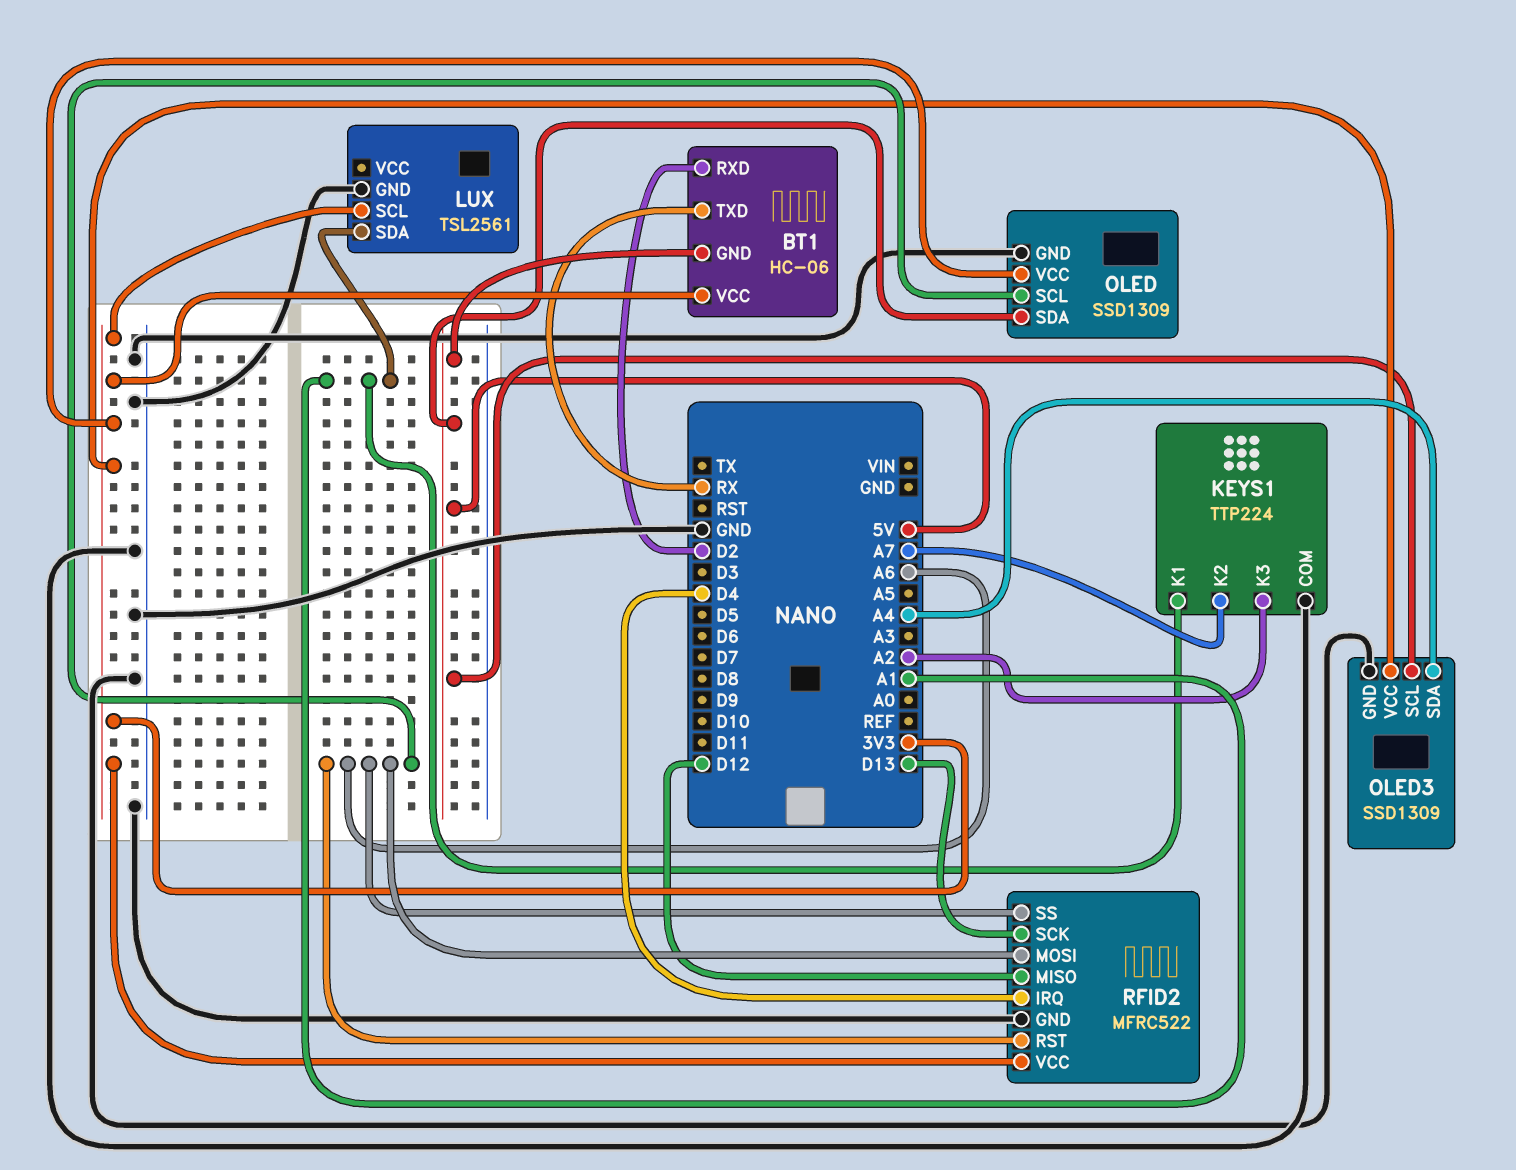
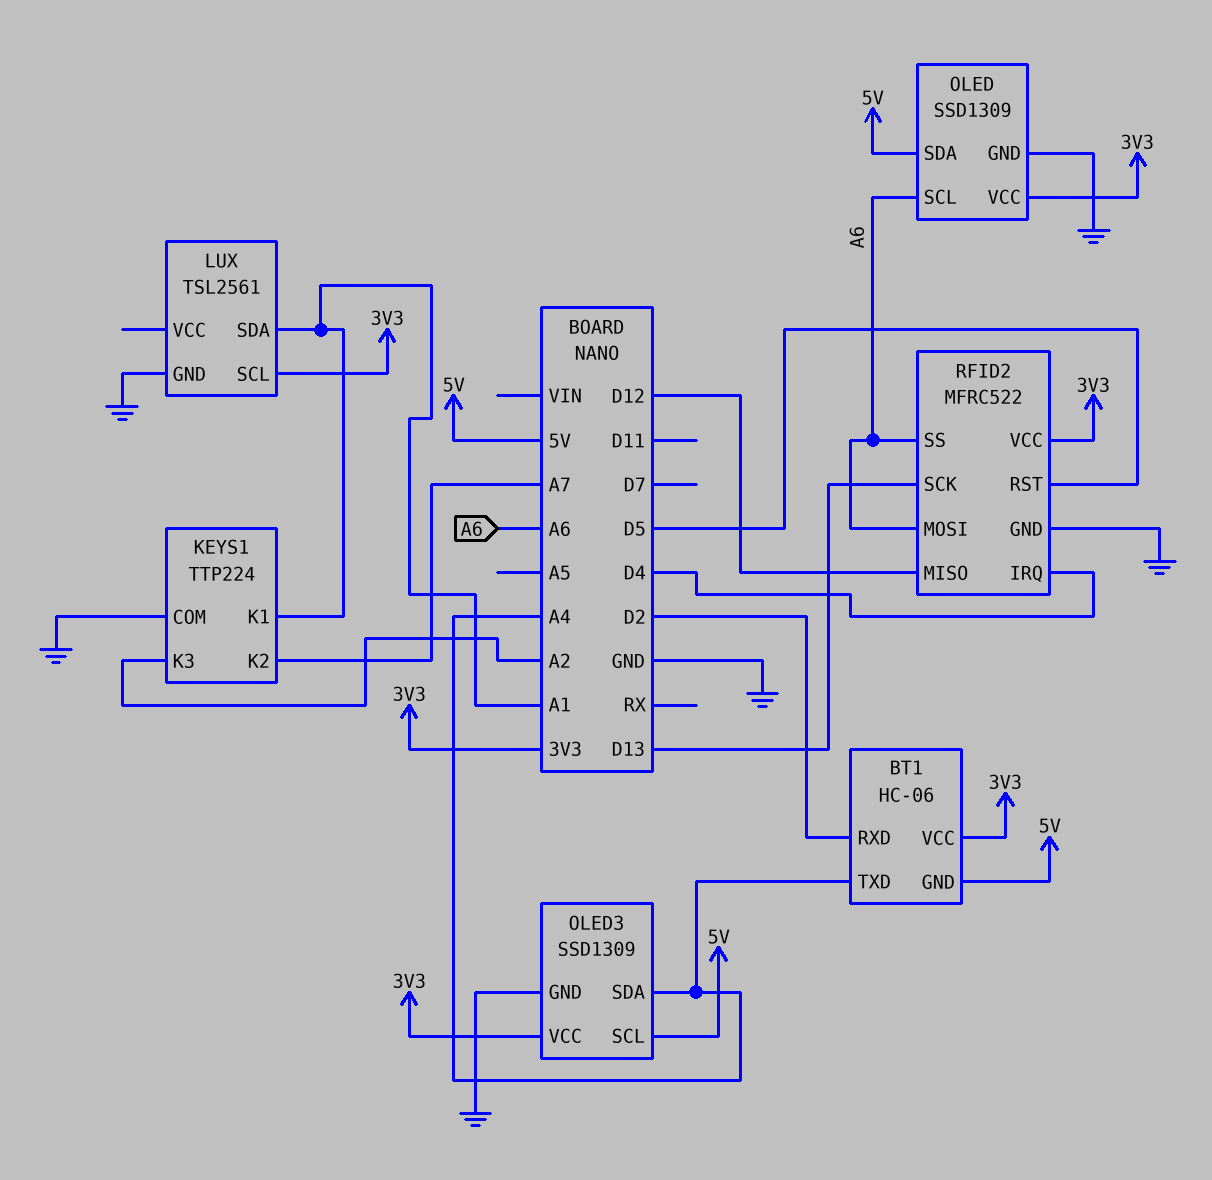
BT1 pin TXD: RX -> A4
RFID2 pin RST: A6 -> D5

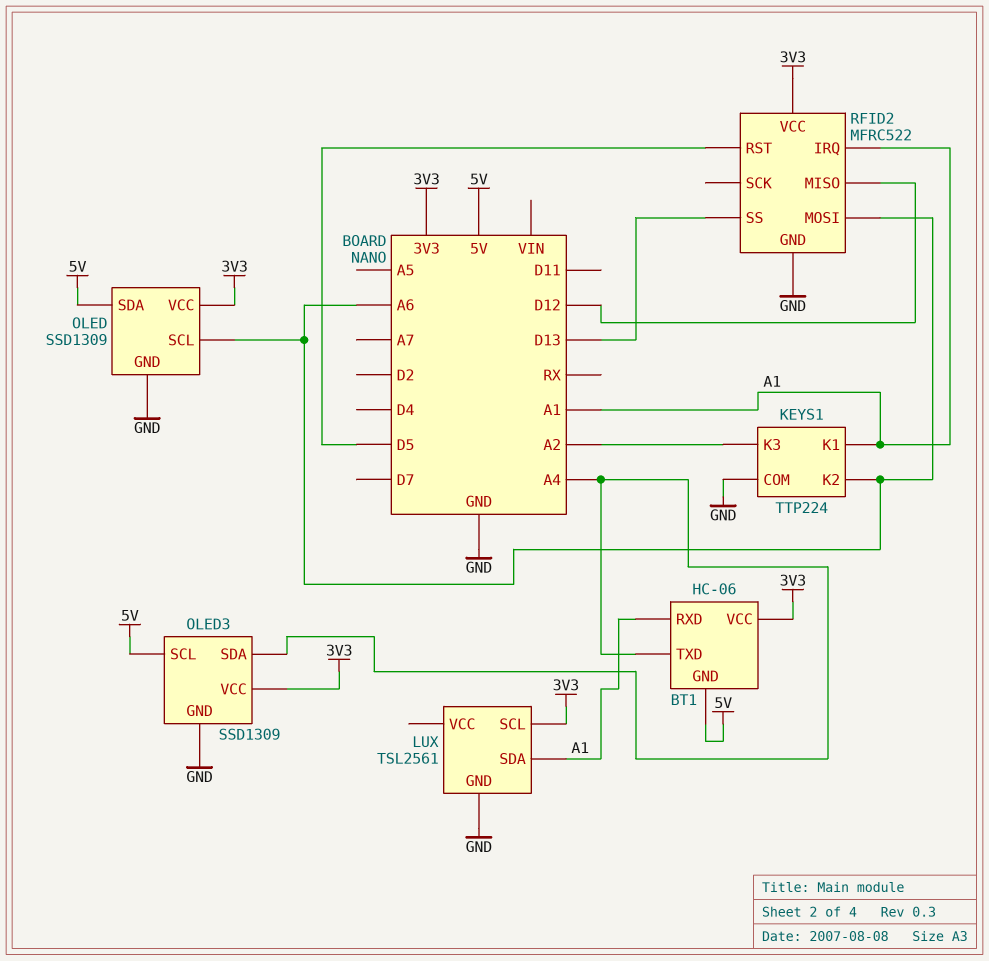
BT1 pin RXD: D2 -> A1
KEYS1 pin K2: A7 -> A6
RFID2 pin IRQ: D4 -> A1
RFID2 pin SCK: D13 -> none
RFID2 pin SS: A6 -> D13

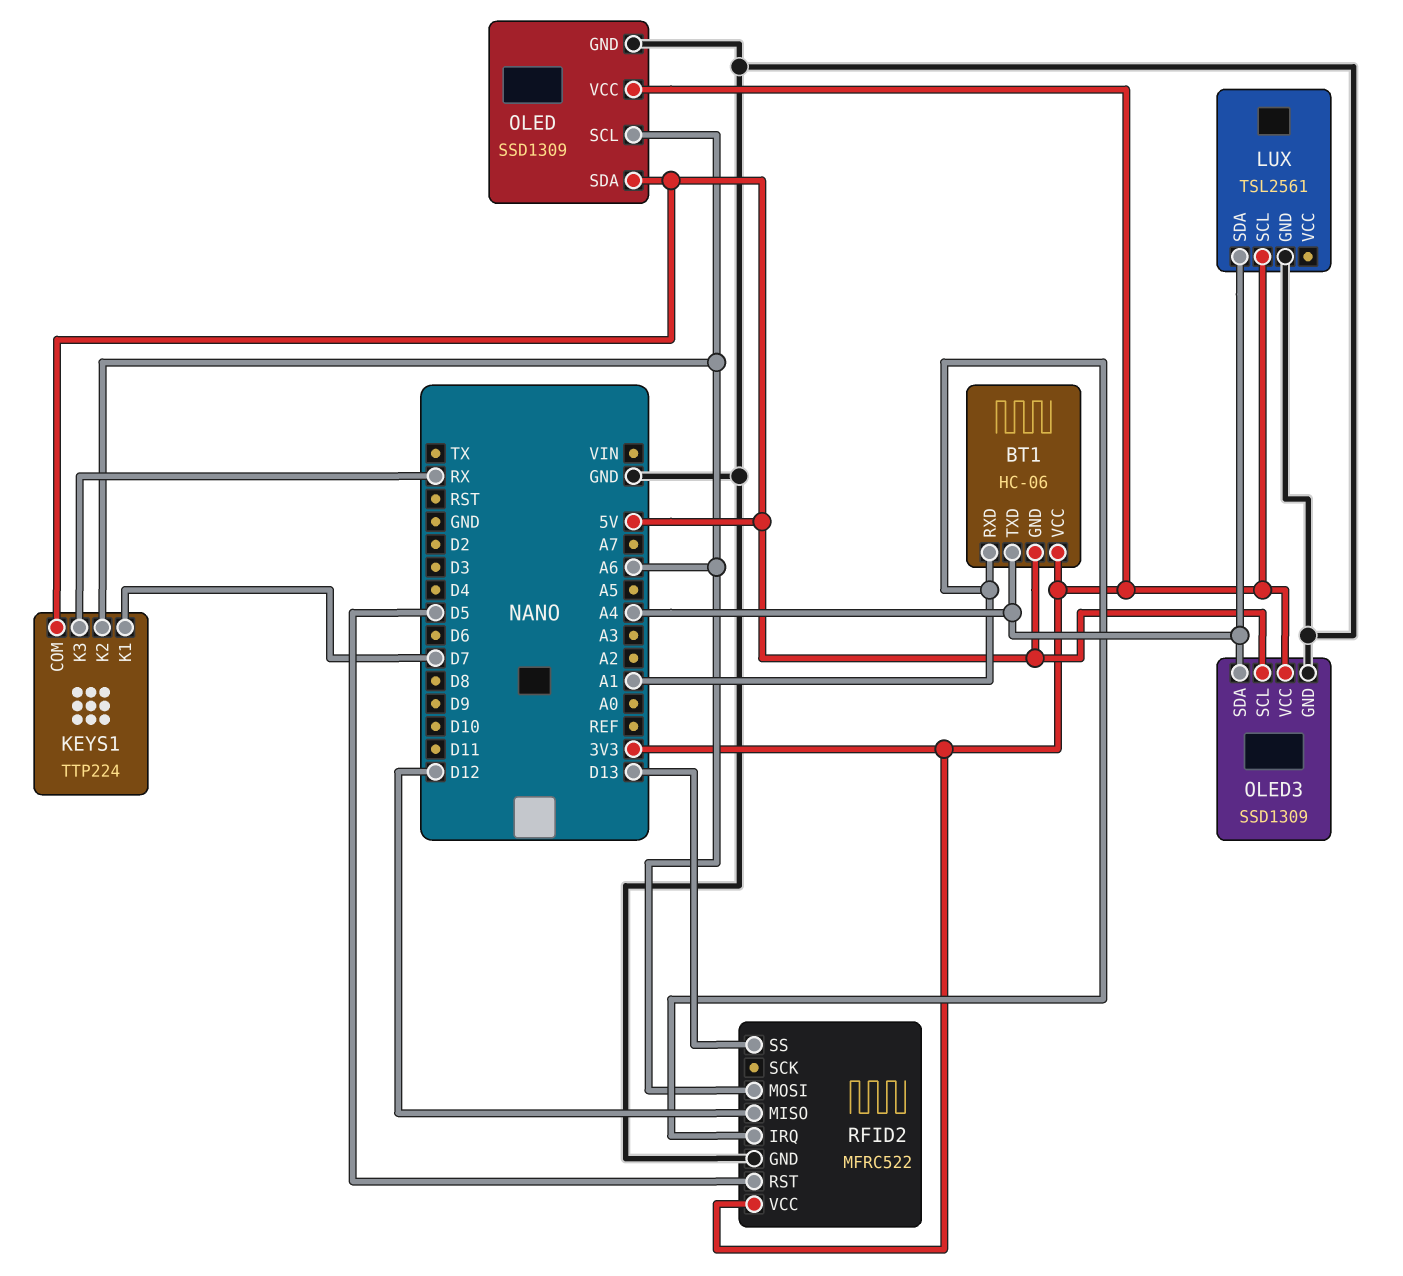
KEYS1 pin COM: GND -> 5V
KEYS1 pin K1: A1 -> D7
KEYS1 pin K3: A2 -> RX
LUX pin SDA: A1 -> A4

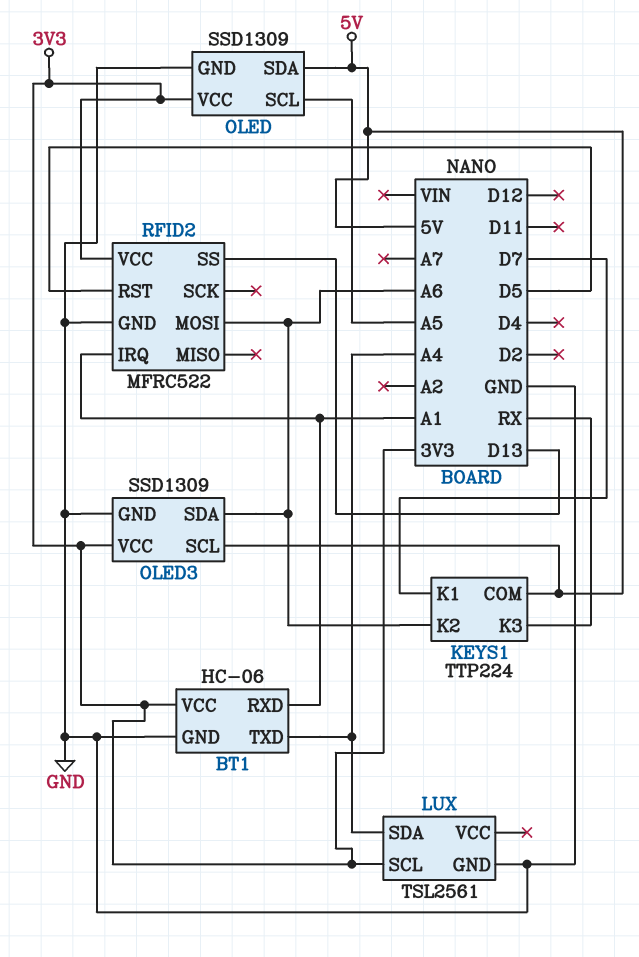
BT1 pin GND: 5V -> GND
OLED pin SCL: A6 -> A5
OLED3 pin SDA: A4 -> A6
RFID2 pin MISO: D12 -> none

